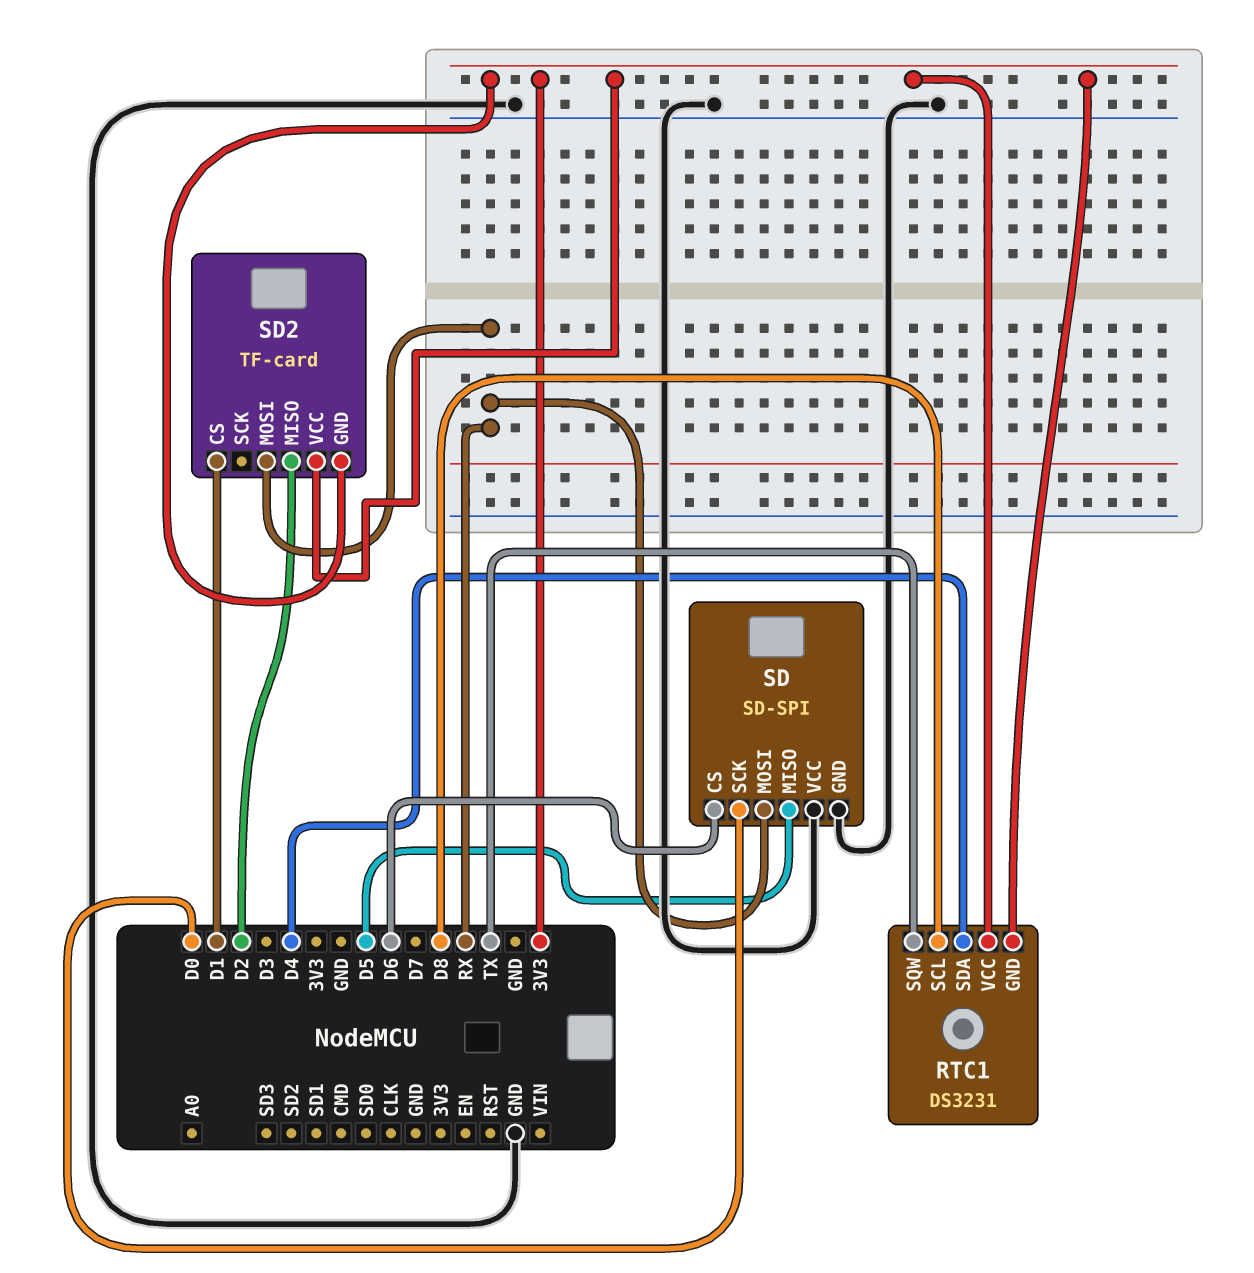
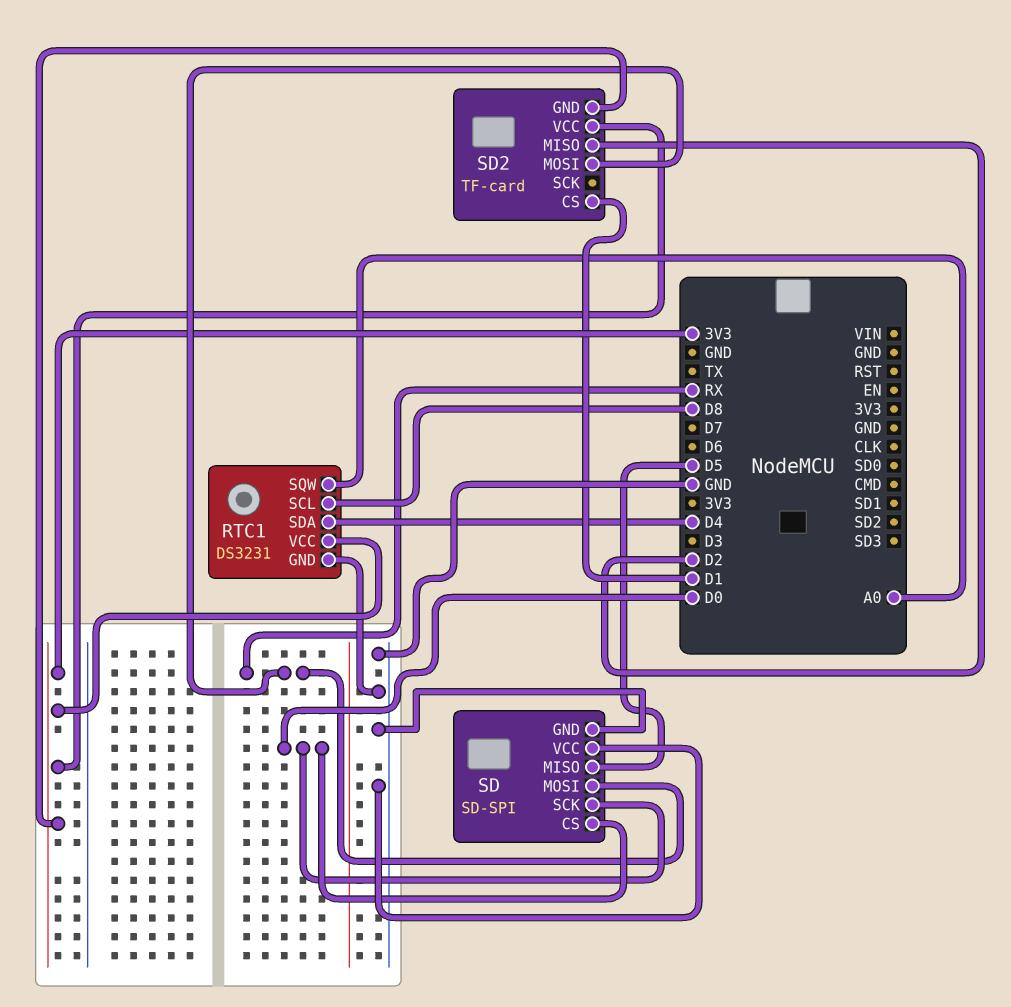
RTC1 pin GND: 3V3 -> GND
RTC1 pin SQW: TX -> A0
SD pin CS: D6 -> D0

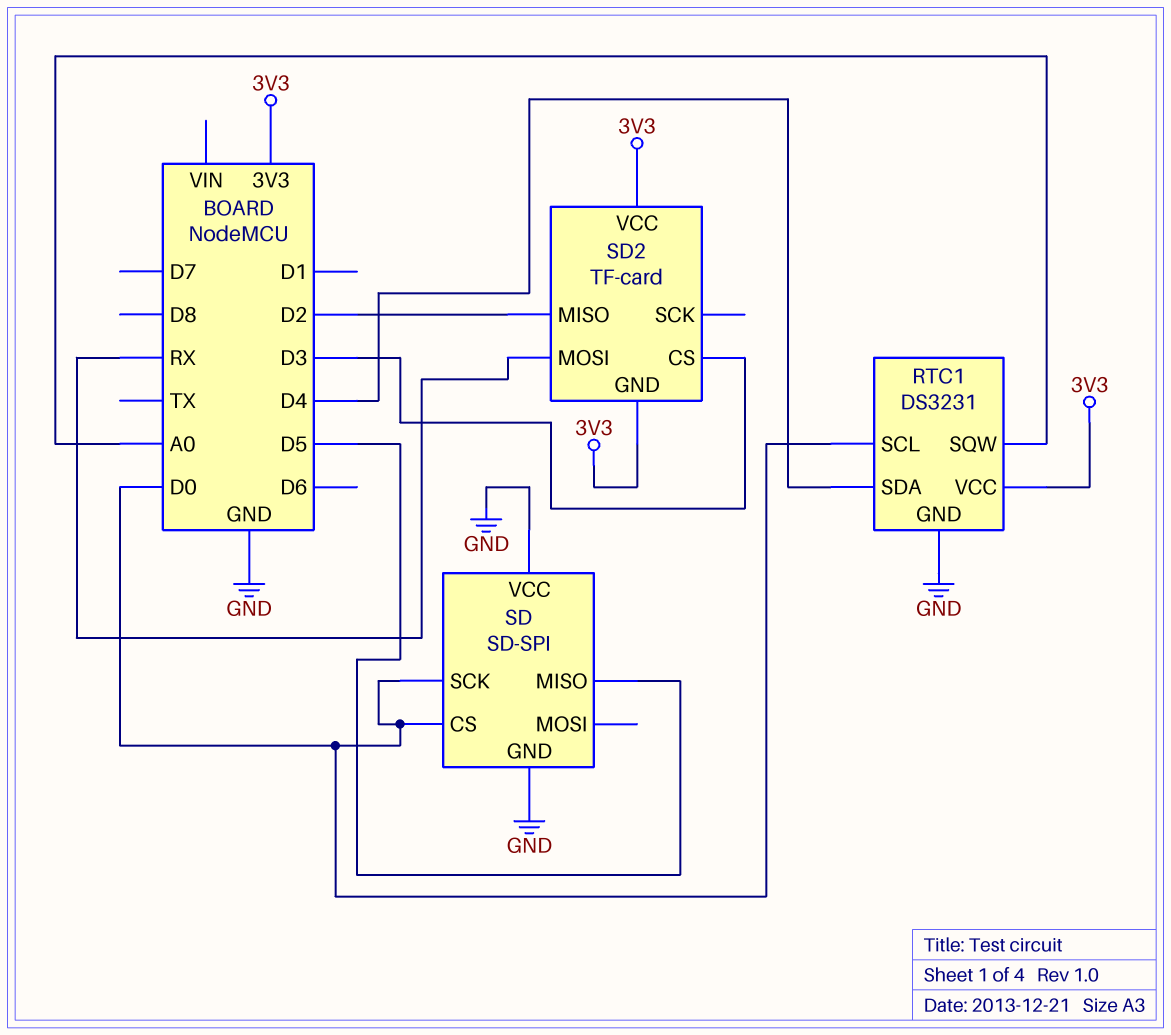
RTC1 pin SCL: D8 -> D0
SD pin MOSI: RX -> none
SD2 pin CS: D1 -> D3

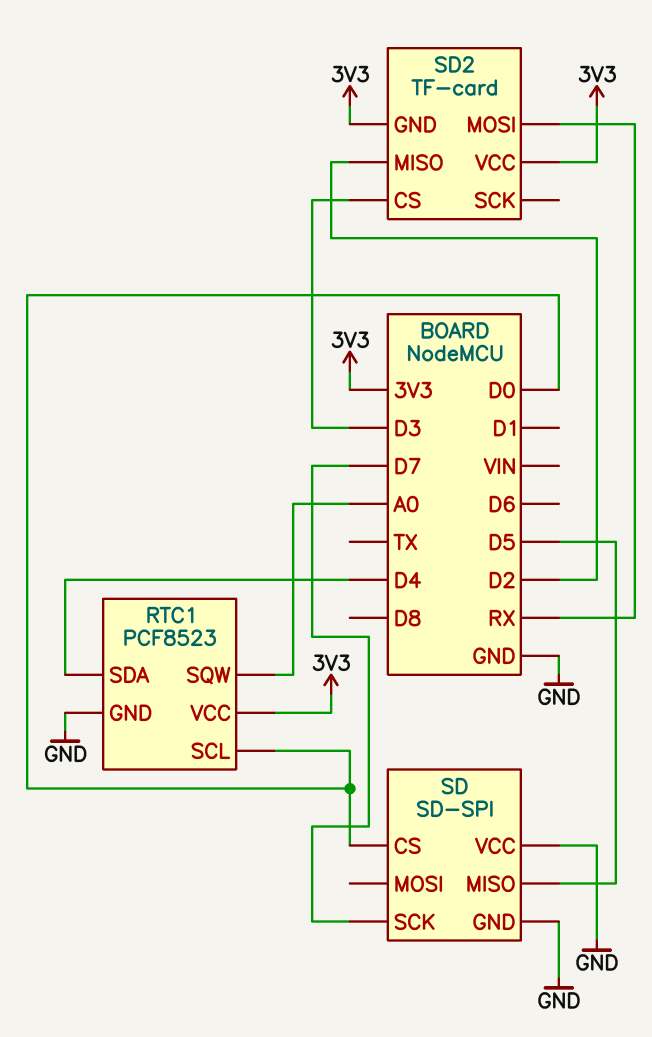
RTC1: DS3231 -> PCF8523
SD pin SCK: D0 -> D7

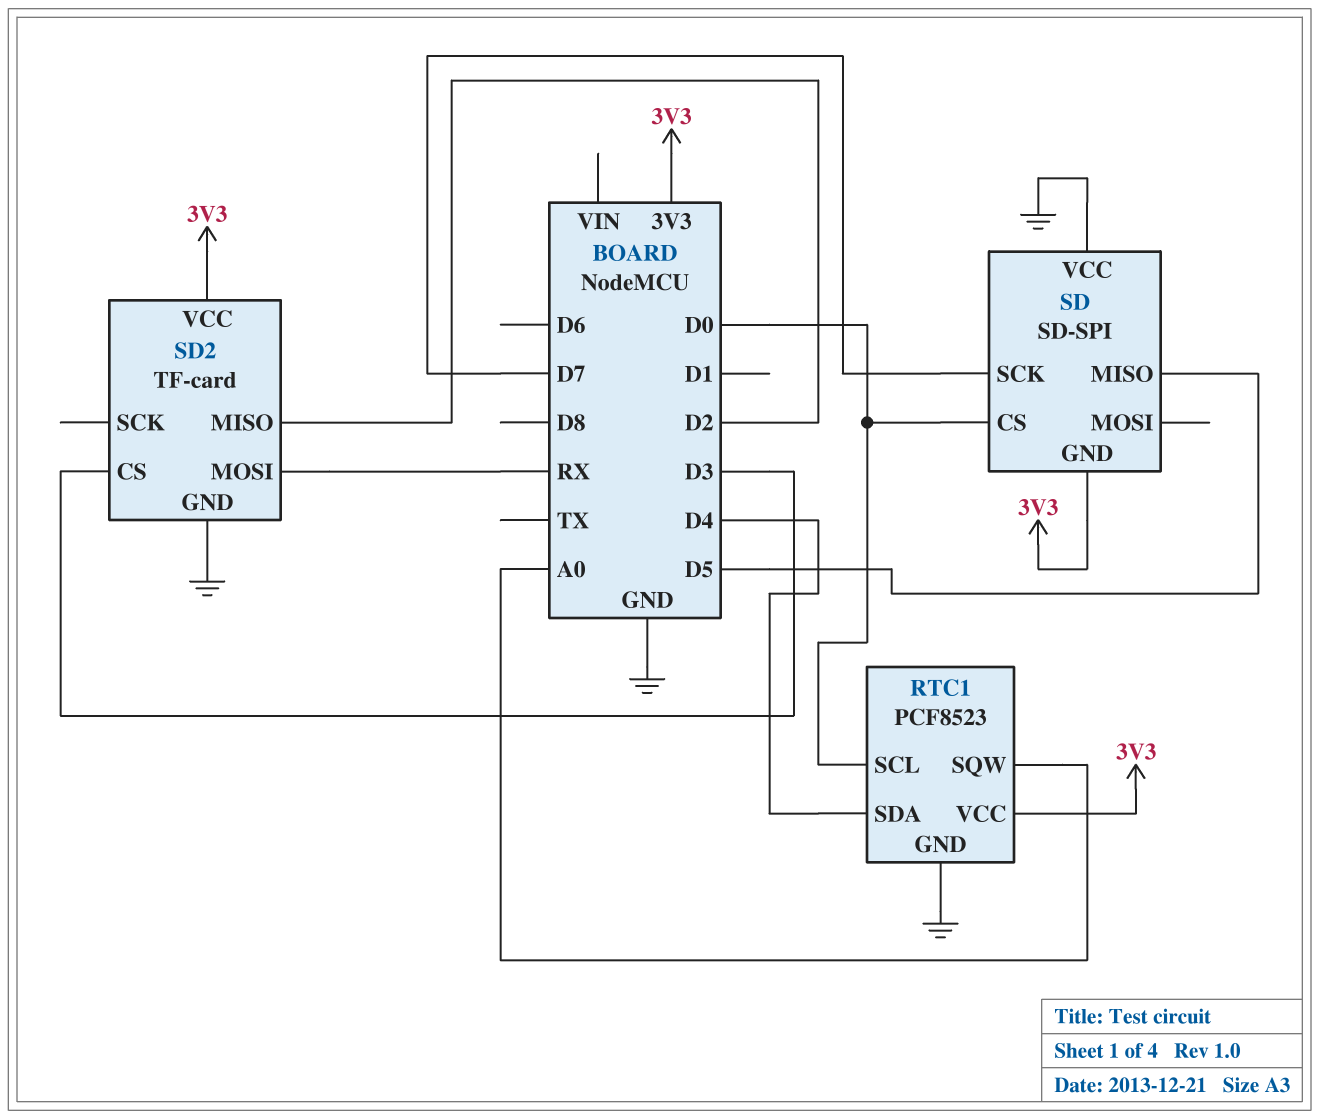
SD pin GND: GND -> 3V3
SD2 pin GND: 3V3 -> GND

